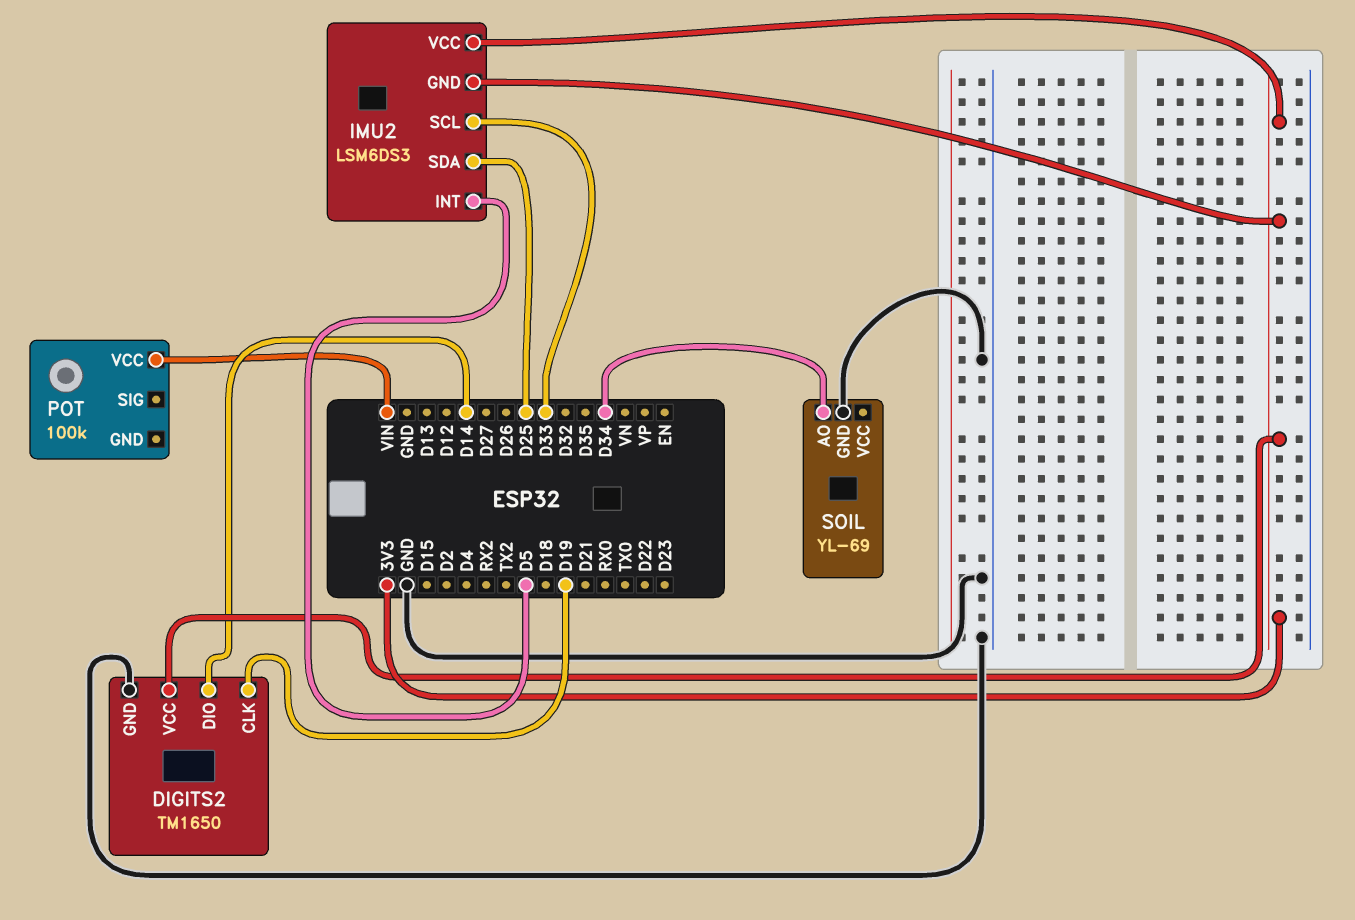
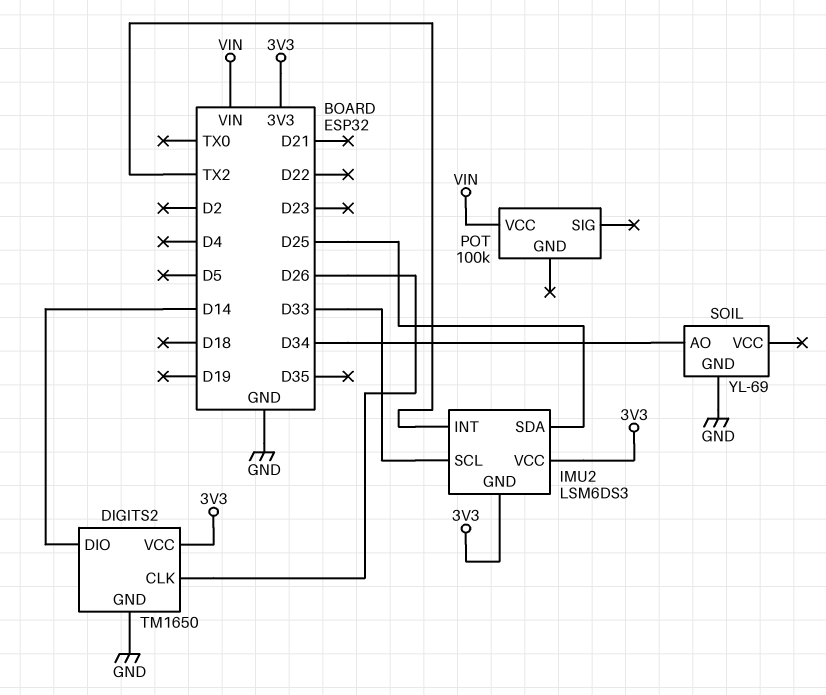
DIGITS2 pin CLK: D19 -> D26
IMU2 pin INT: D5 -> TX2

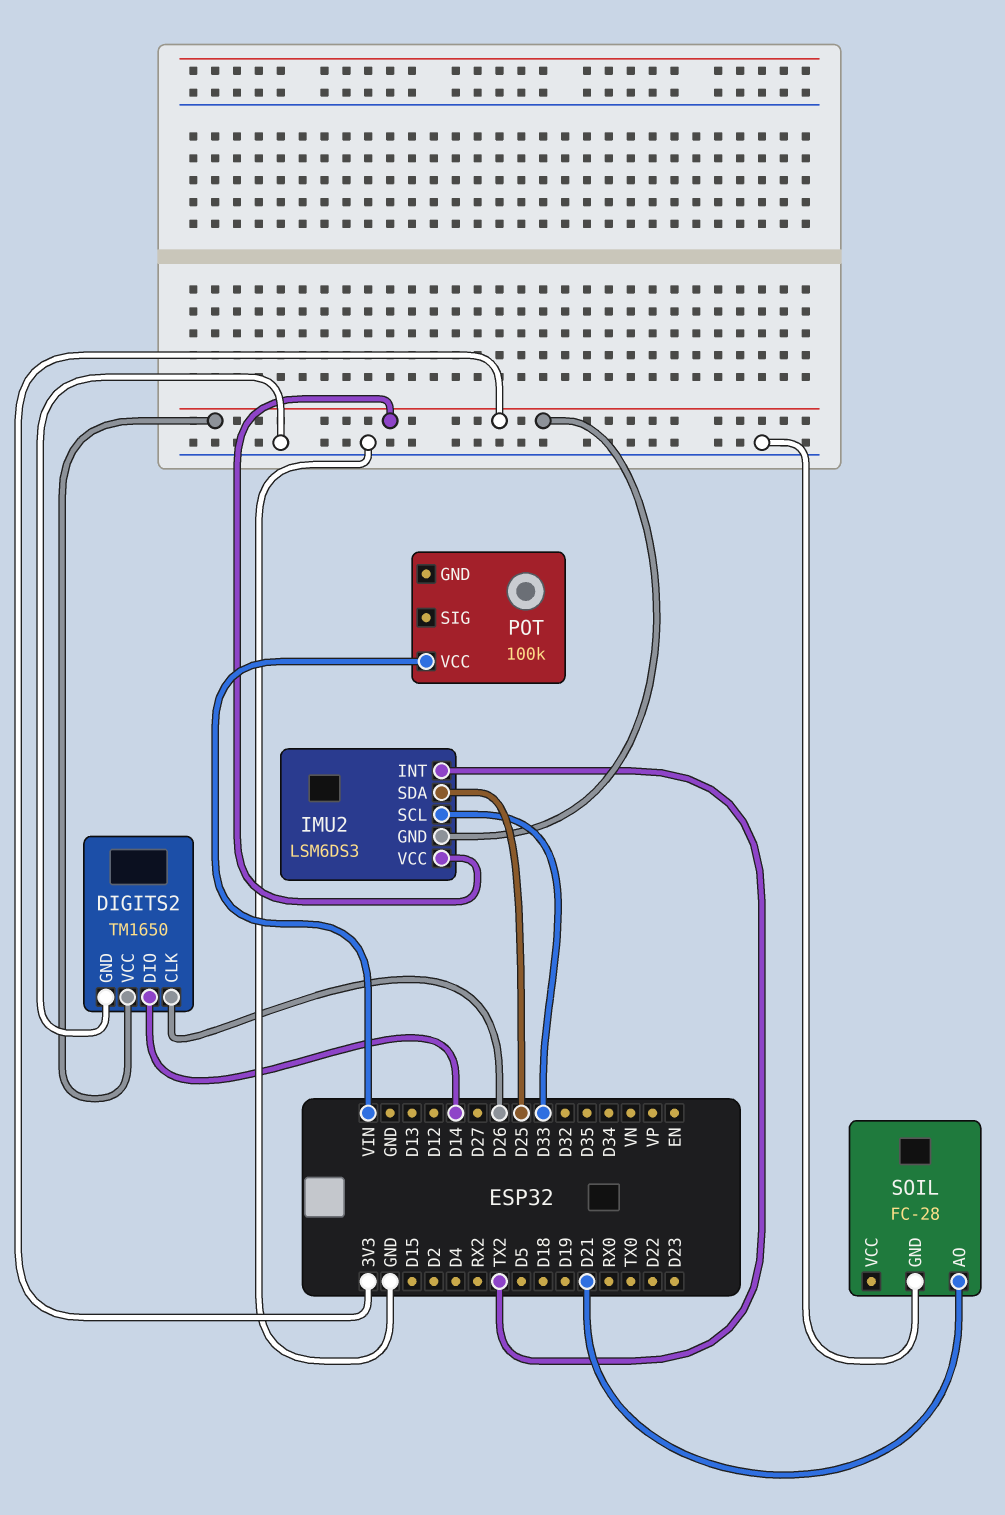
SOIL: YL-69 -> FC-28
SOIL pin AO: D34 -> D21

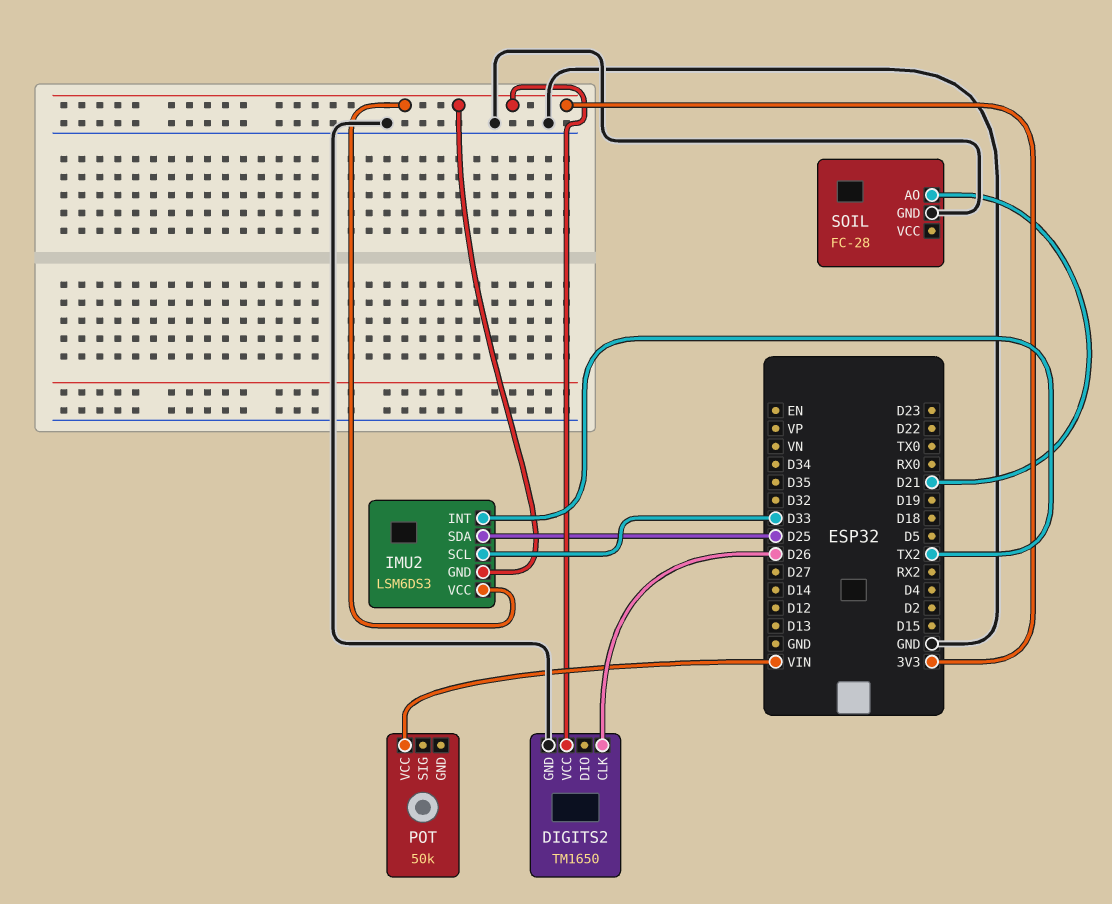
DIGITS2 pin DIO: D14 -> none
POT: 100k -> 50k

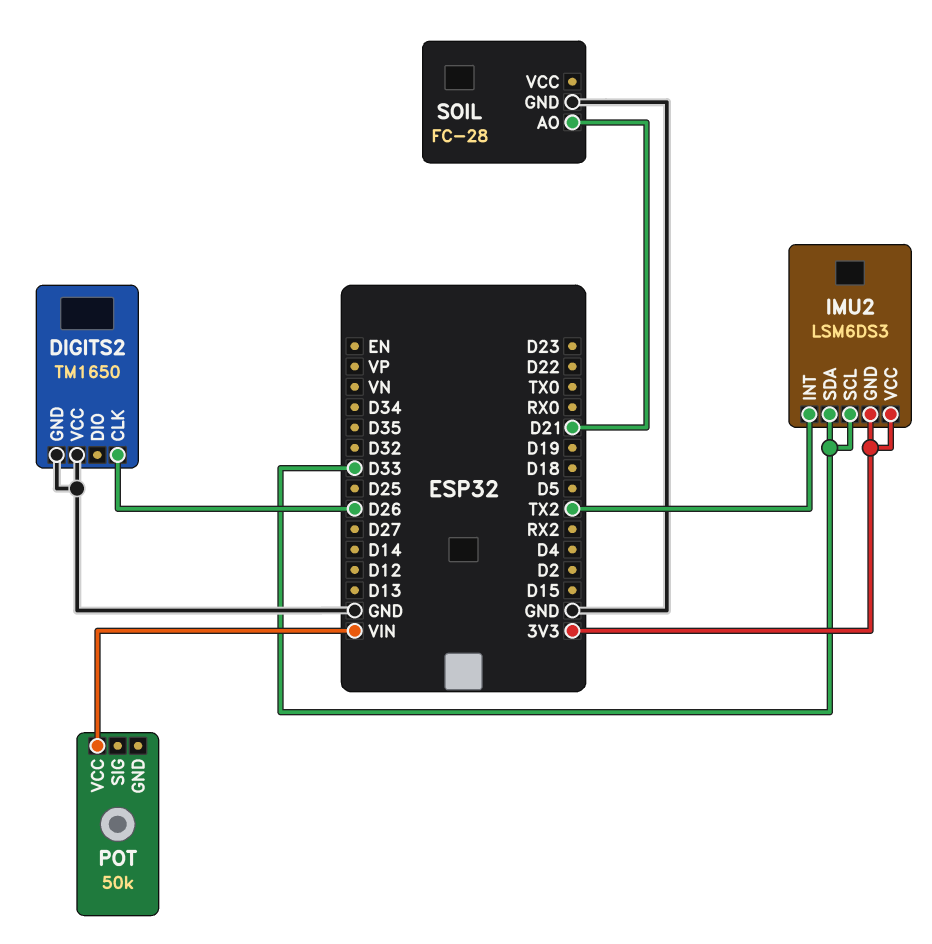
DIGITS2 pin VCC: 3V3 -> GND
IMU2 pin SDA: D25 -> D33

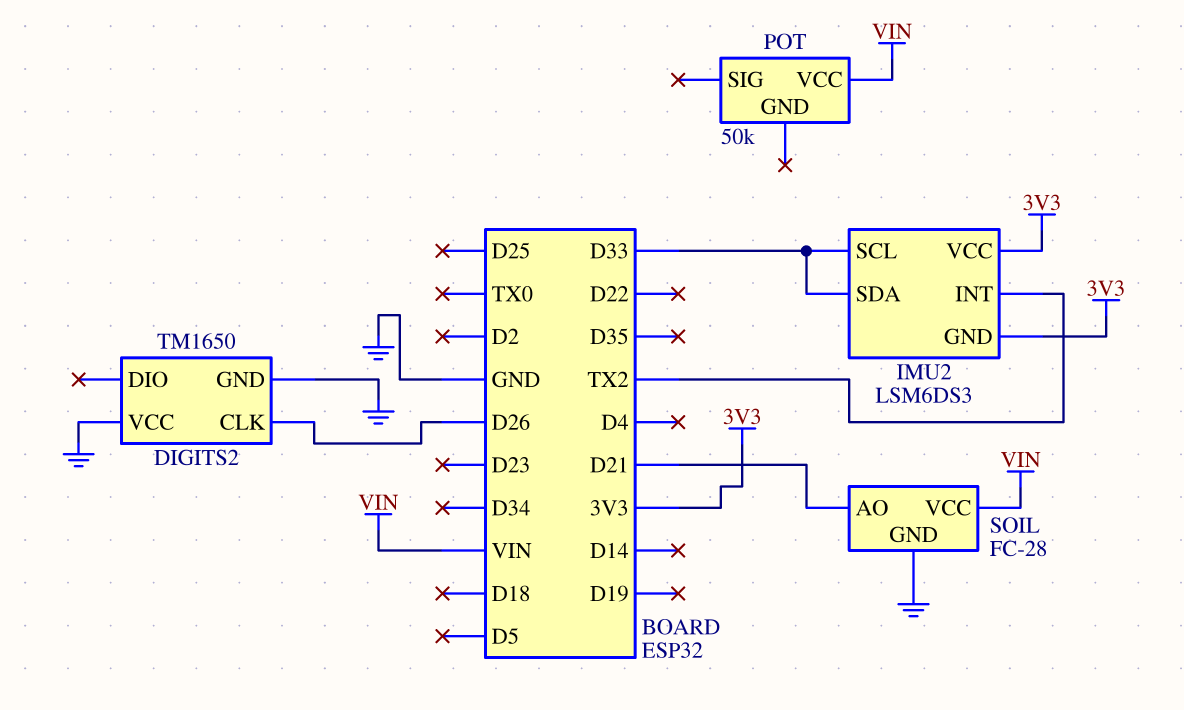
SOIL pin VCC: none -> VIN

